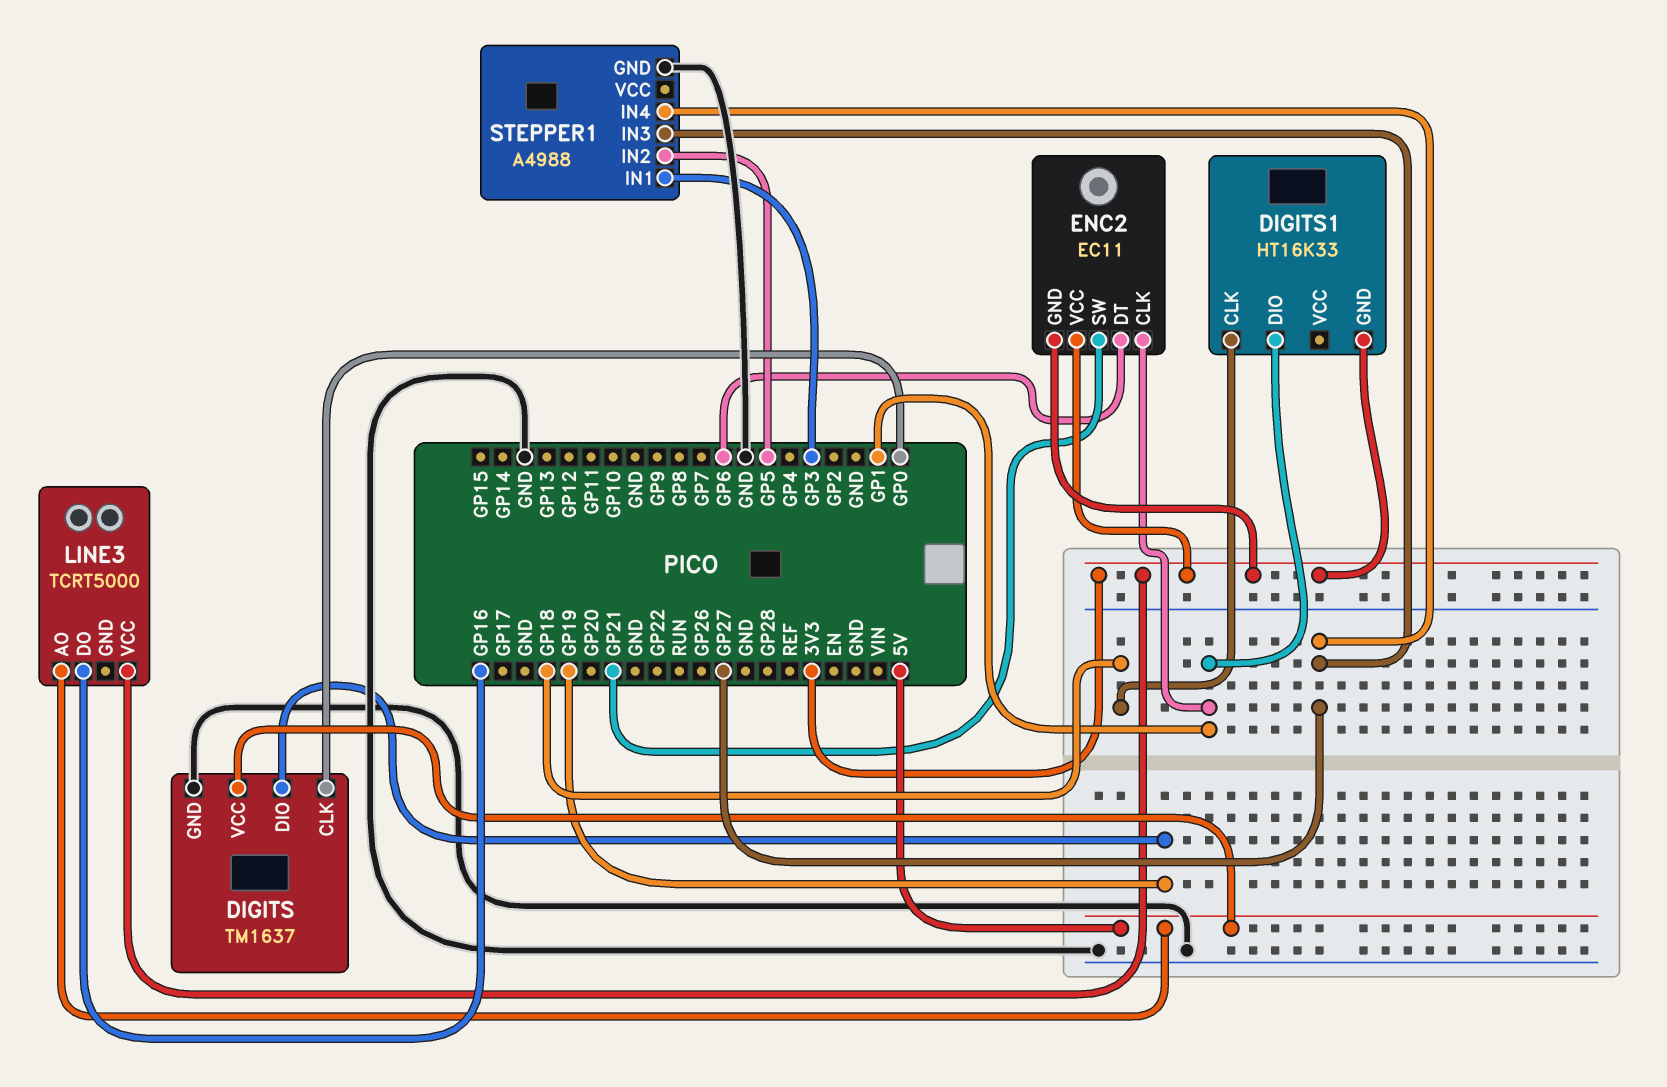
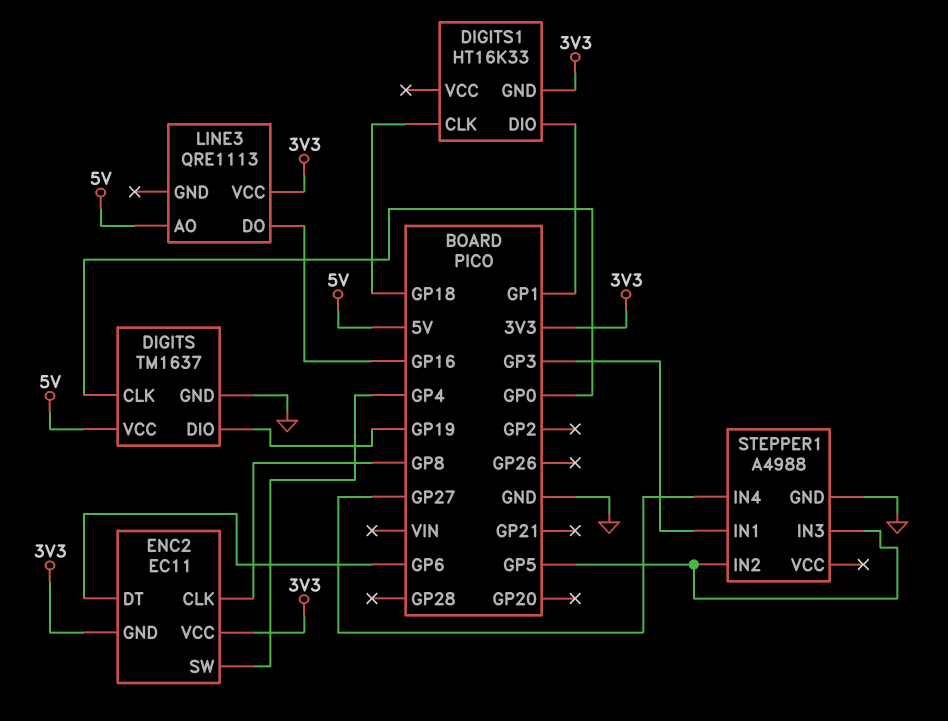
ENC2 pin CLK: GP1 -> GP8
ENC2 pin SW: GP21 -> GP4
LINE3: TCRT5000 -> QRE1113
STEPPER1 pin IN3: GP27 -> GP5

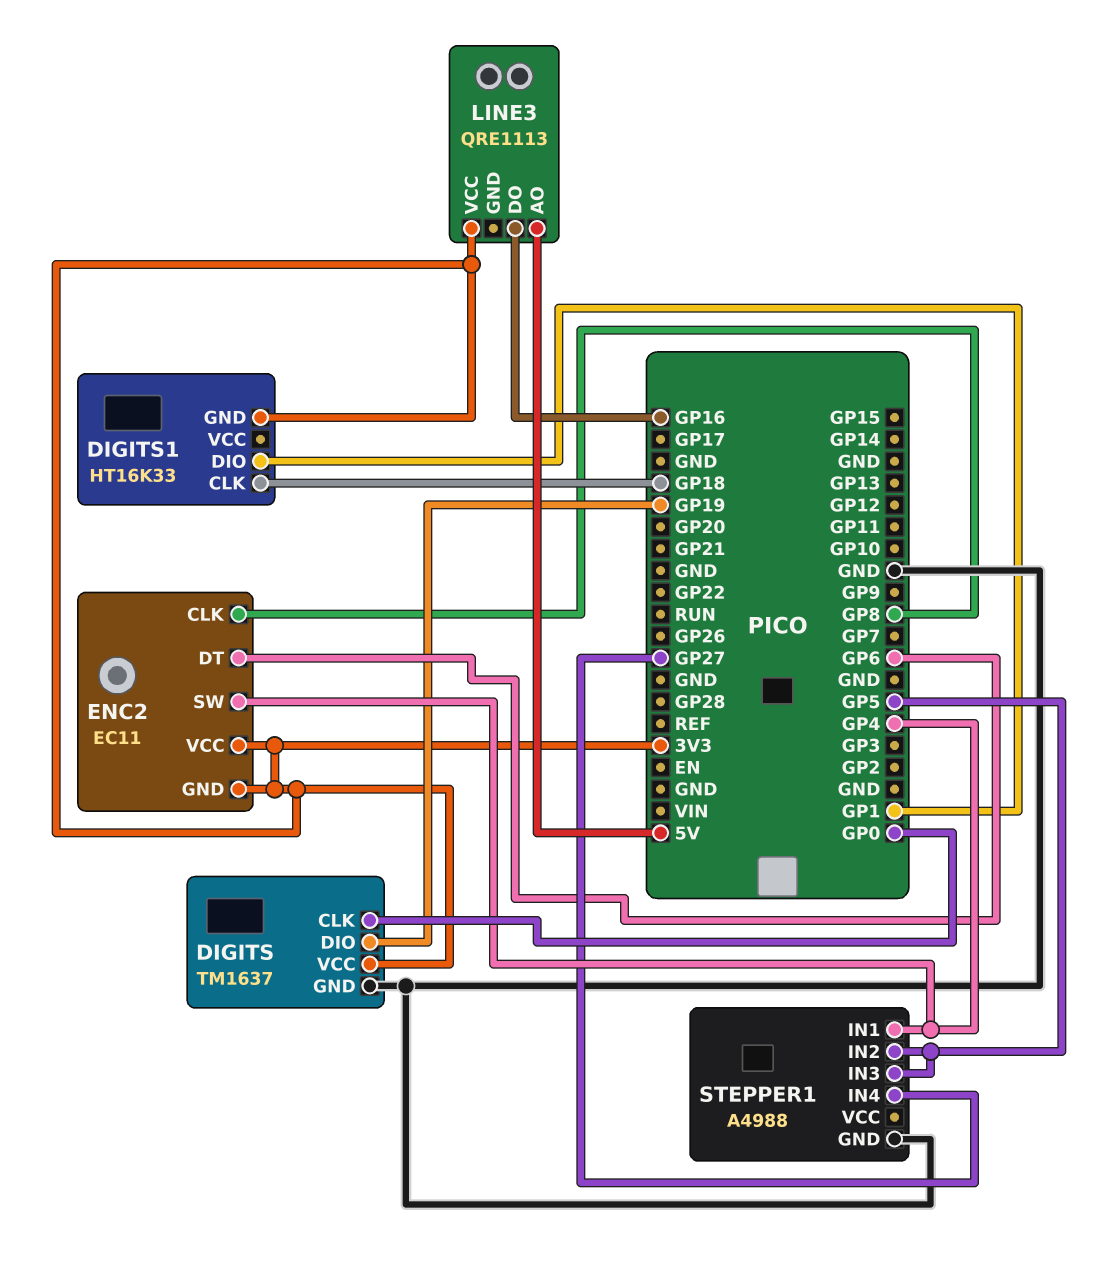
DIGITS pin VCC: 5V -> 3V3
STEPPER1 pin IN1: GP3 -> GP4

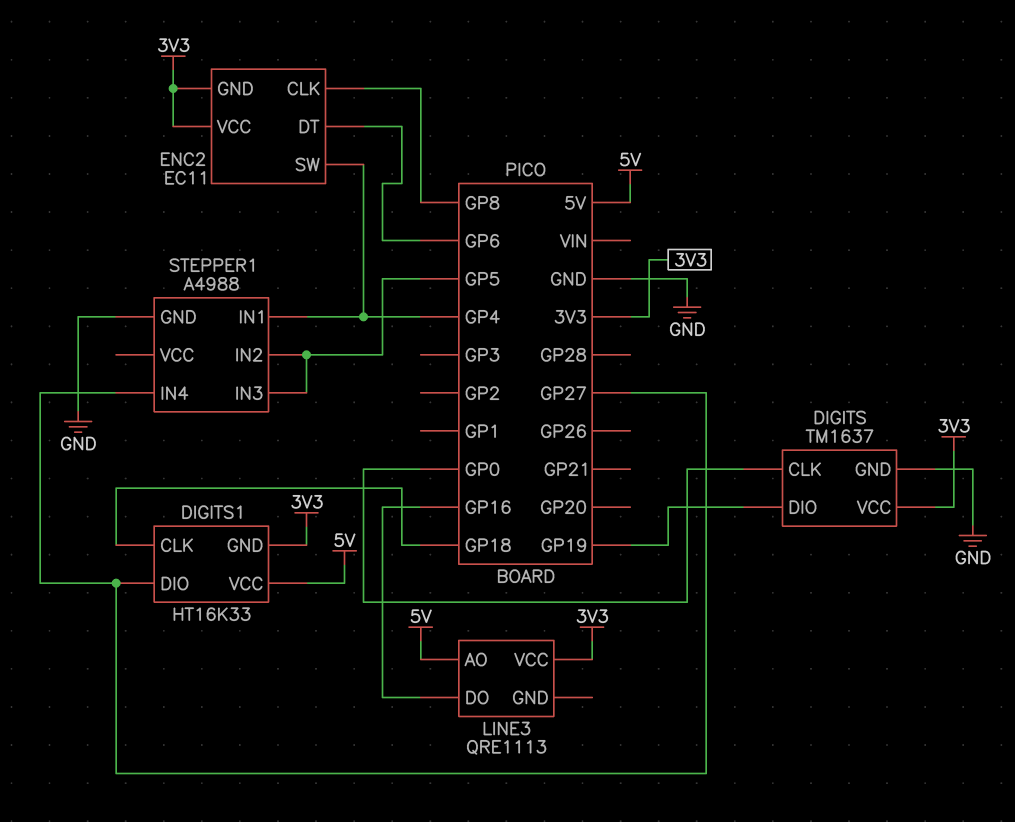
DIGITS1 pin DIO: GP1 -> GP27
DIGITS1 pin VCC: none -> 5V

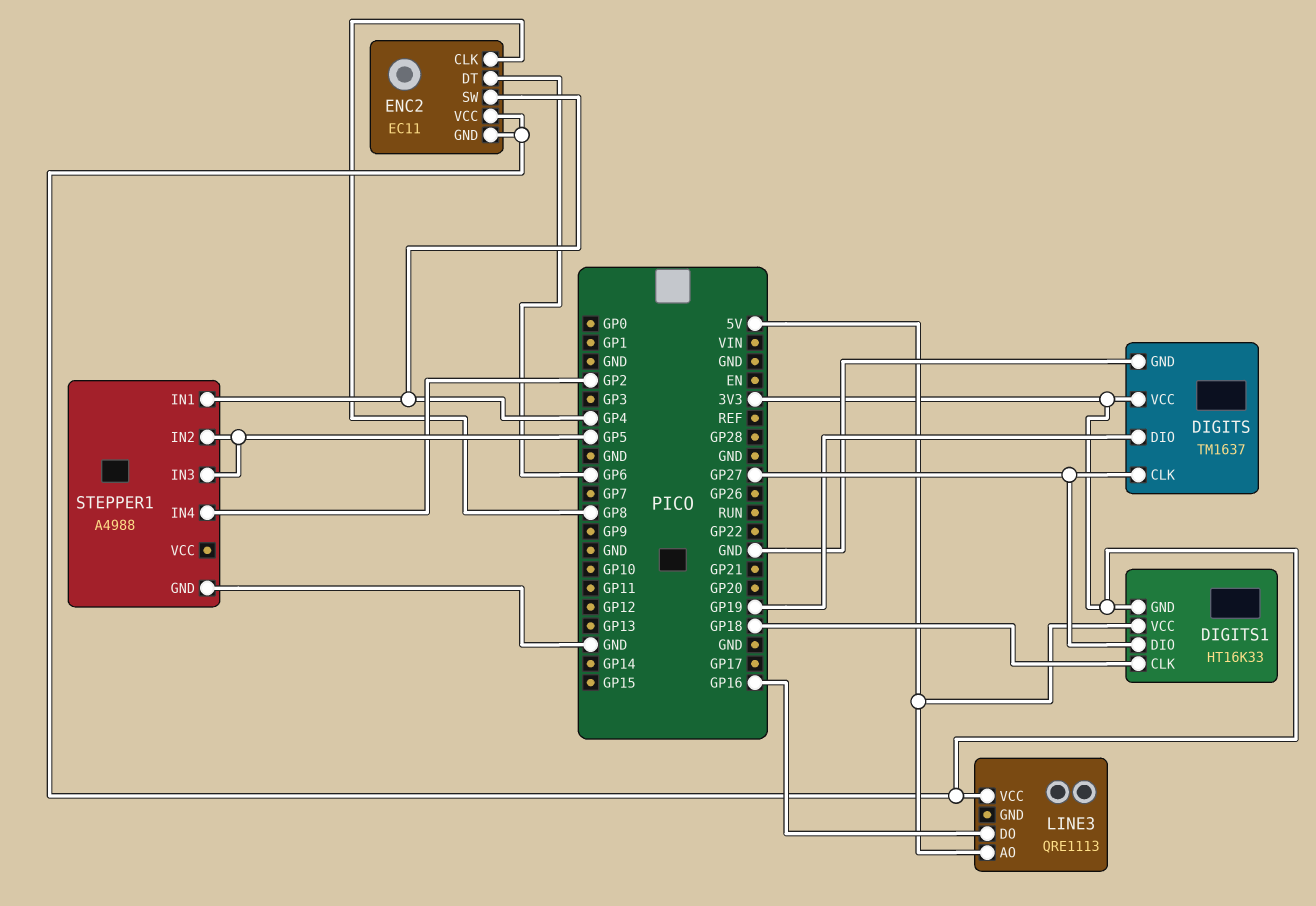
DIGITS pin CLK: GP0 -> GP27
STEPPER1 pin IN4: GP27 -> GP2

